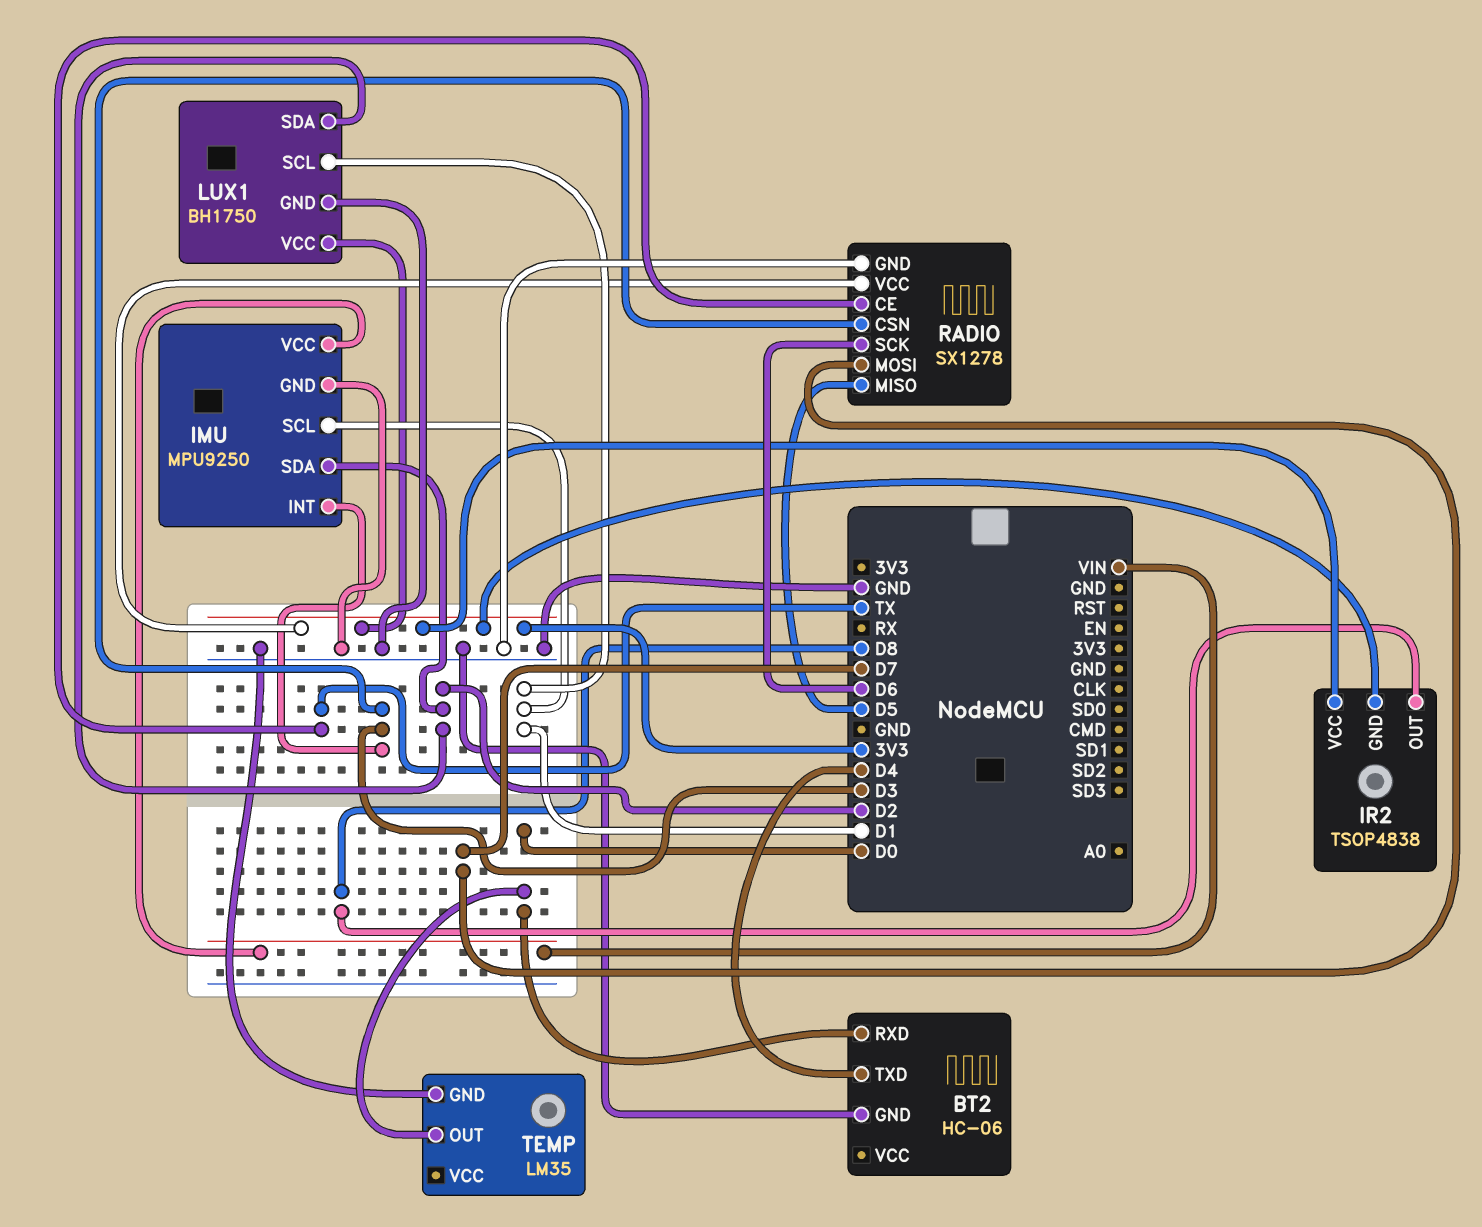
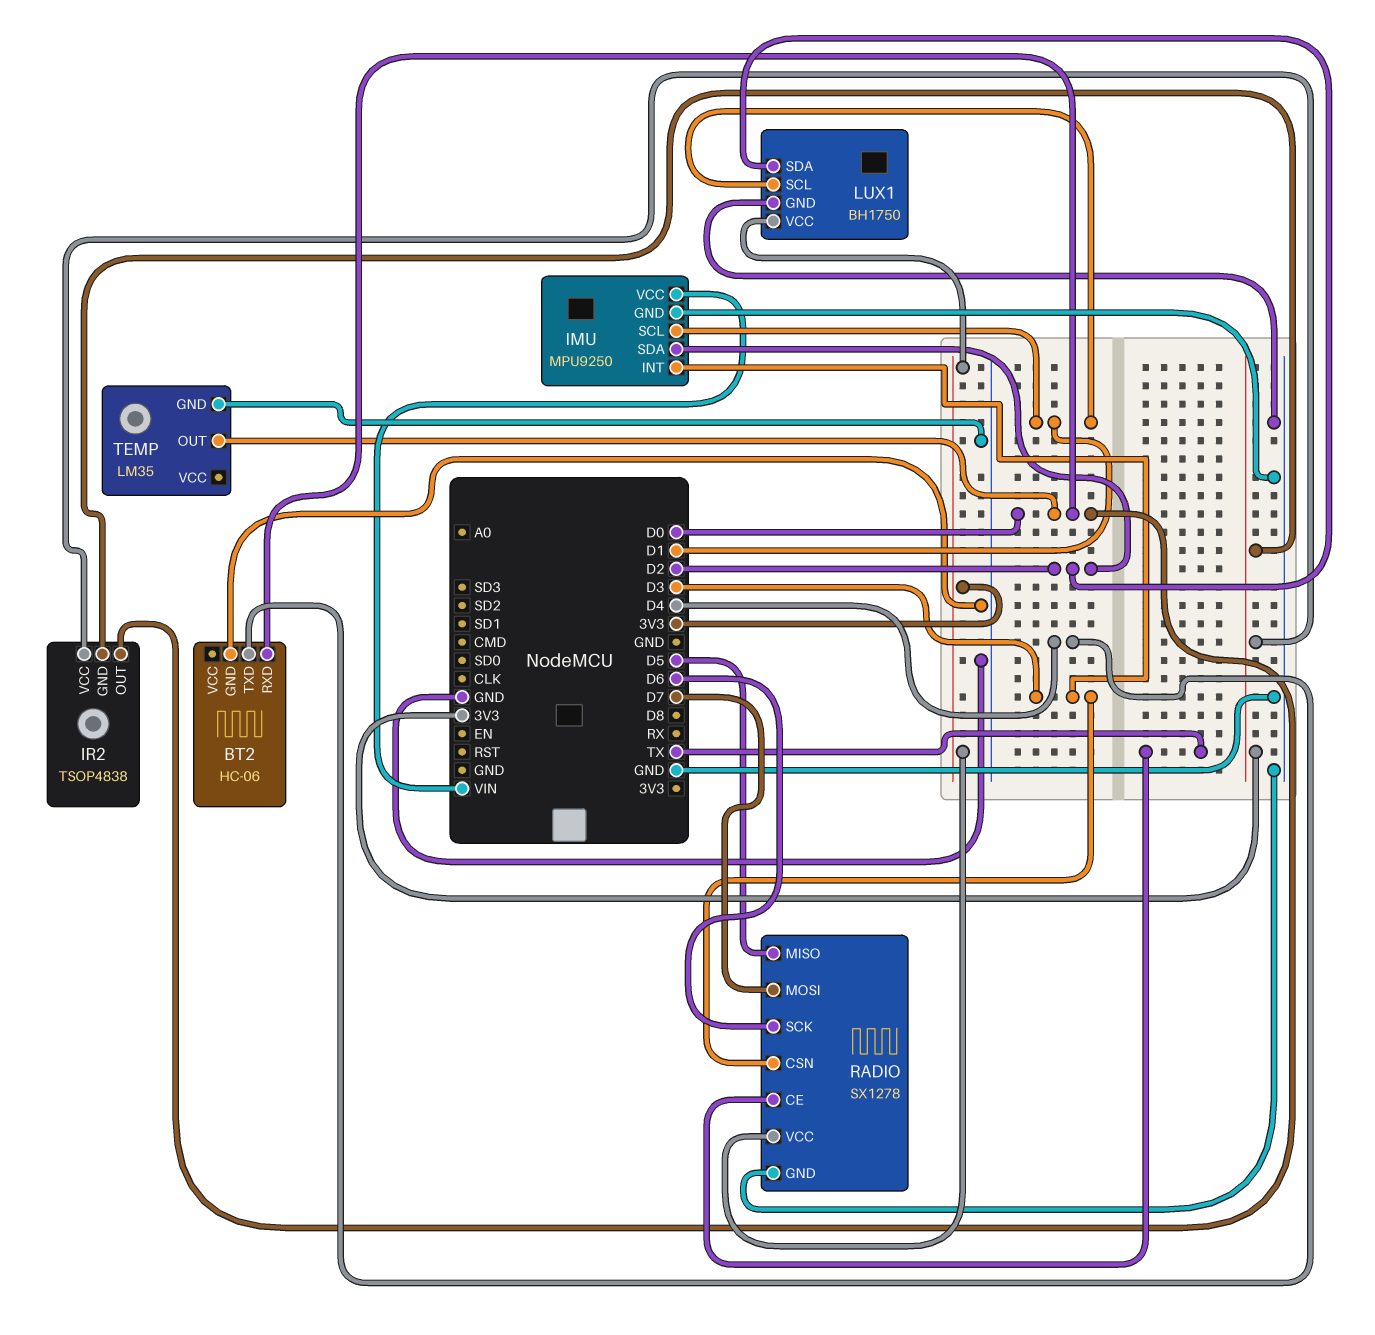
IR2 pin OUT: D8 -> D0

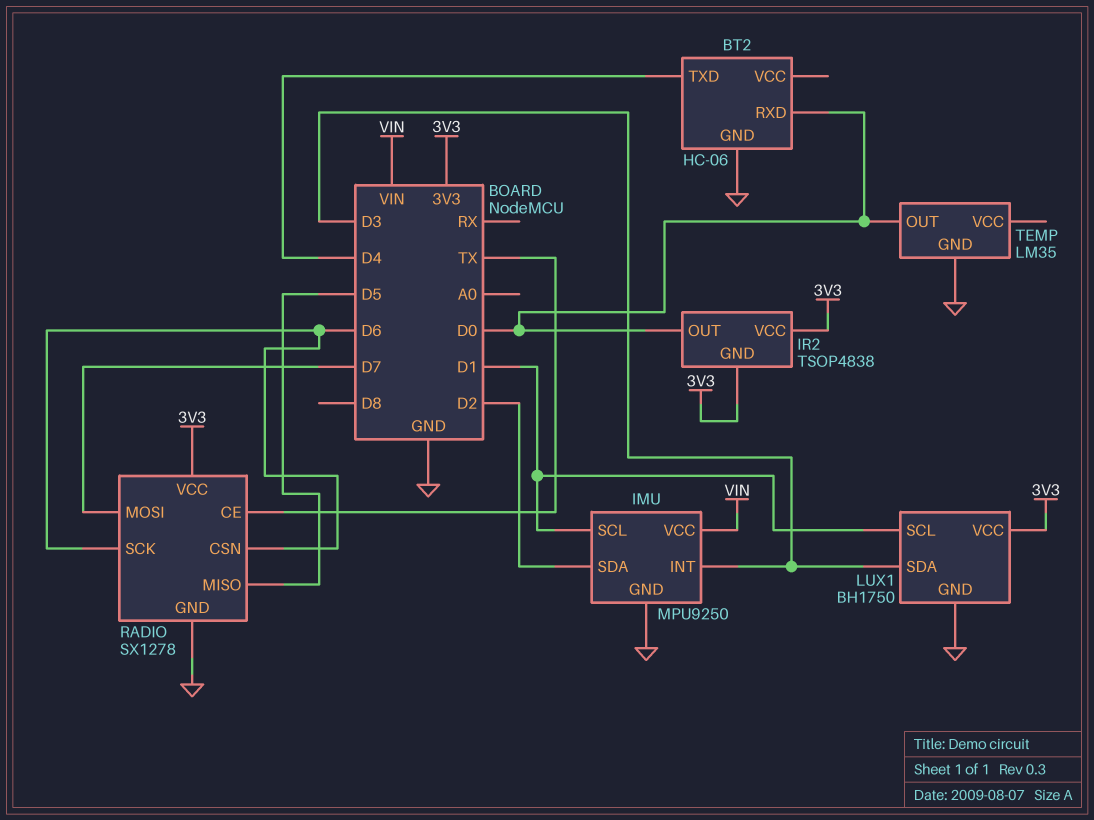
LUX1 pin SDA: D2 -> D3
RADIO pin CSN: D3 -> D6

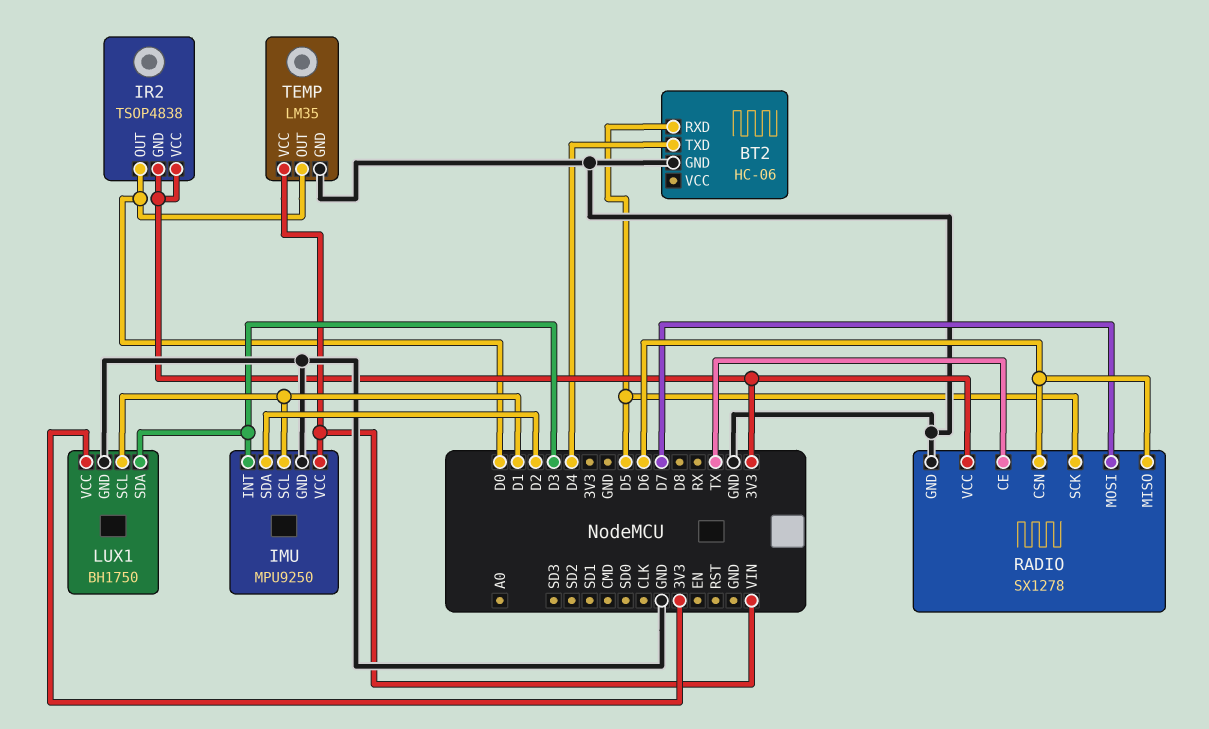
BT2 pin RXD: D0 -> D5
RADIO pin MISO: D5 -> D6
RADIO pin SCK: D6 -> D5
TEMP pin VCC: none -> VIN

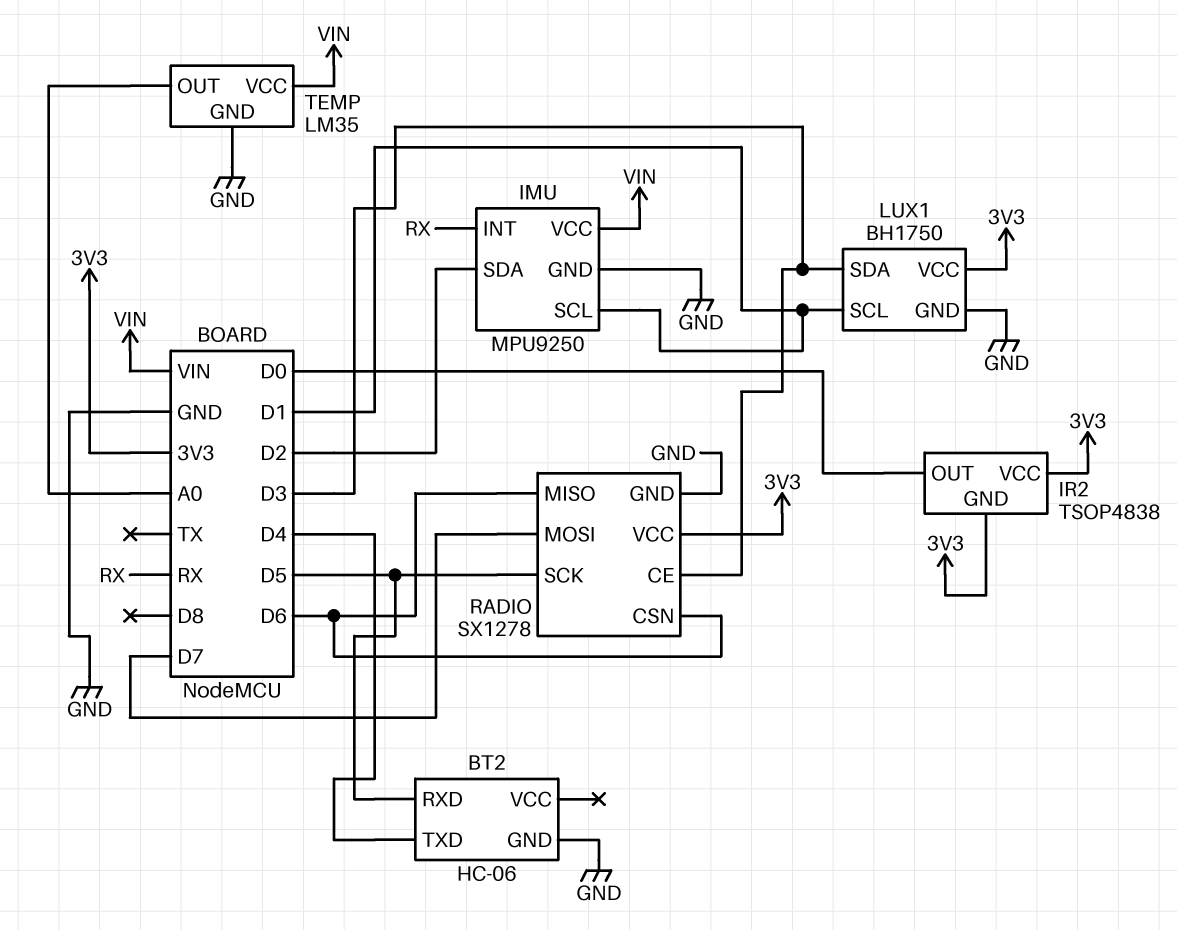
IMU pin INT: D3 -> RX
RADIO pin CE: TX -> D3
TEMP pin OUT: D0 -> A0

